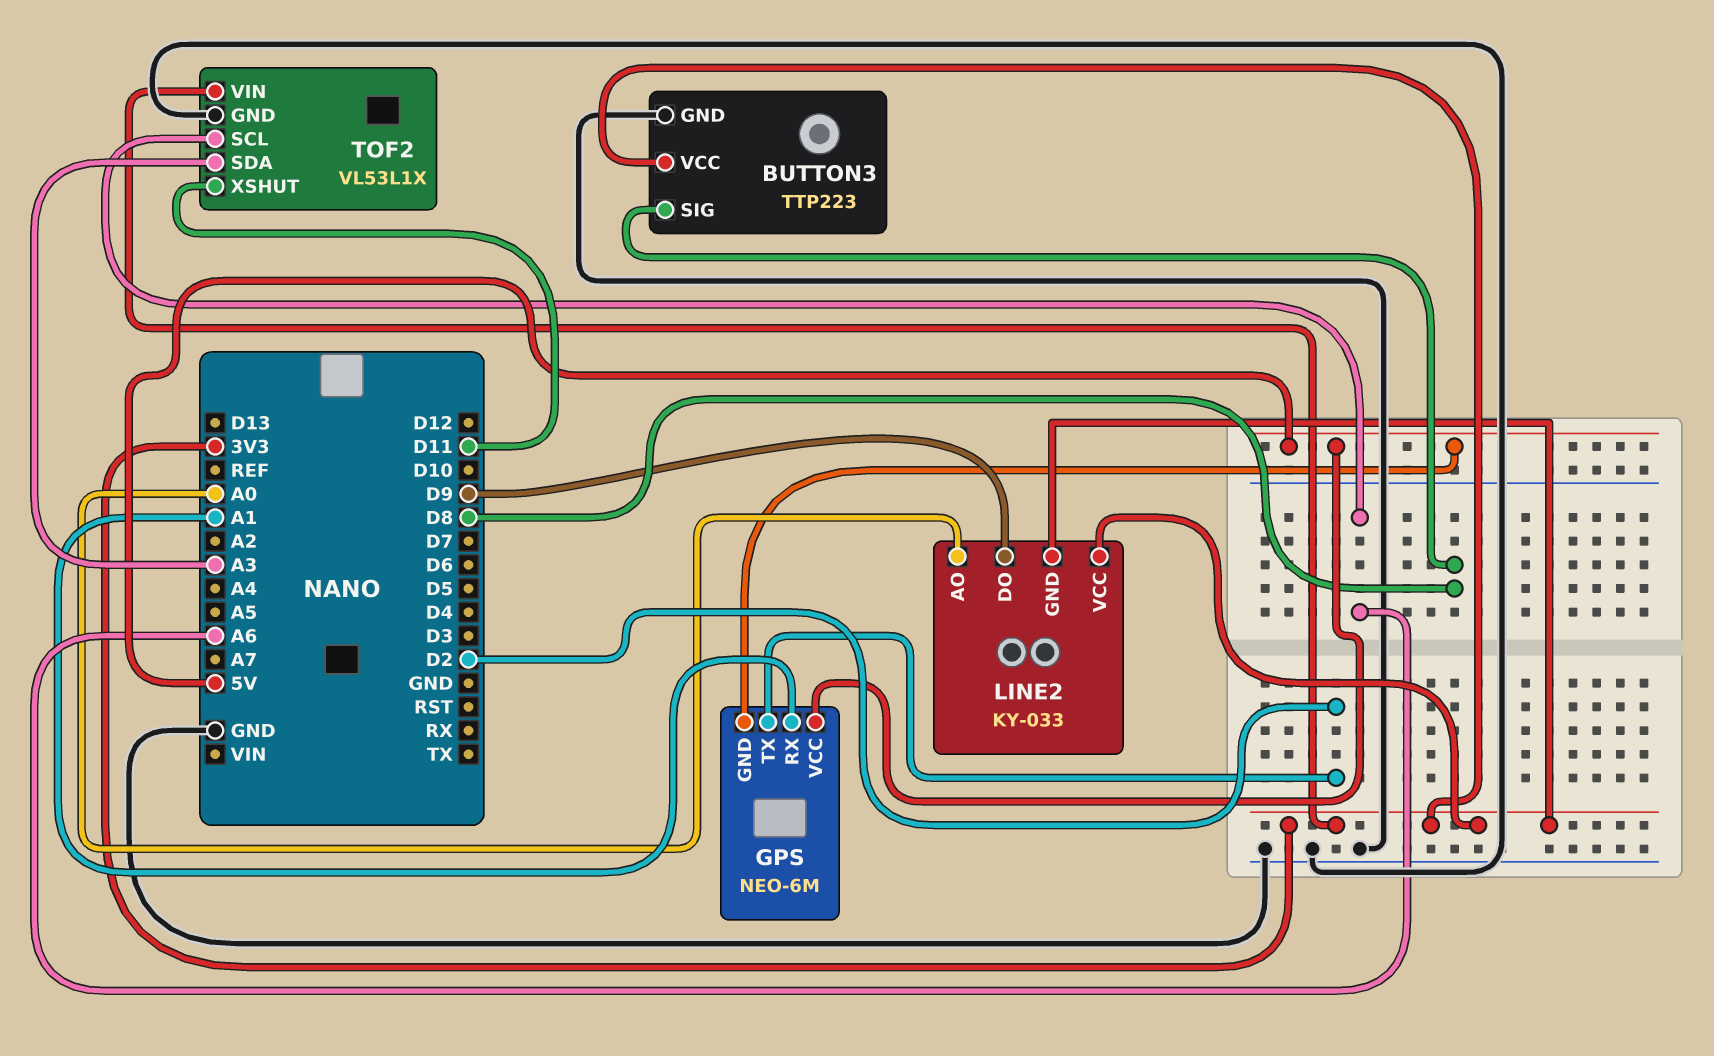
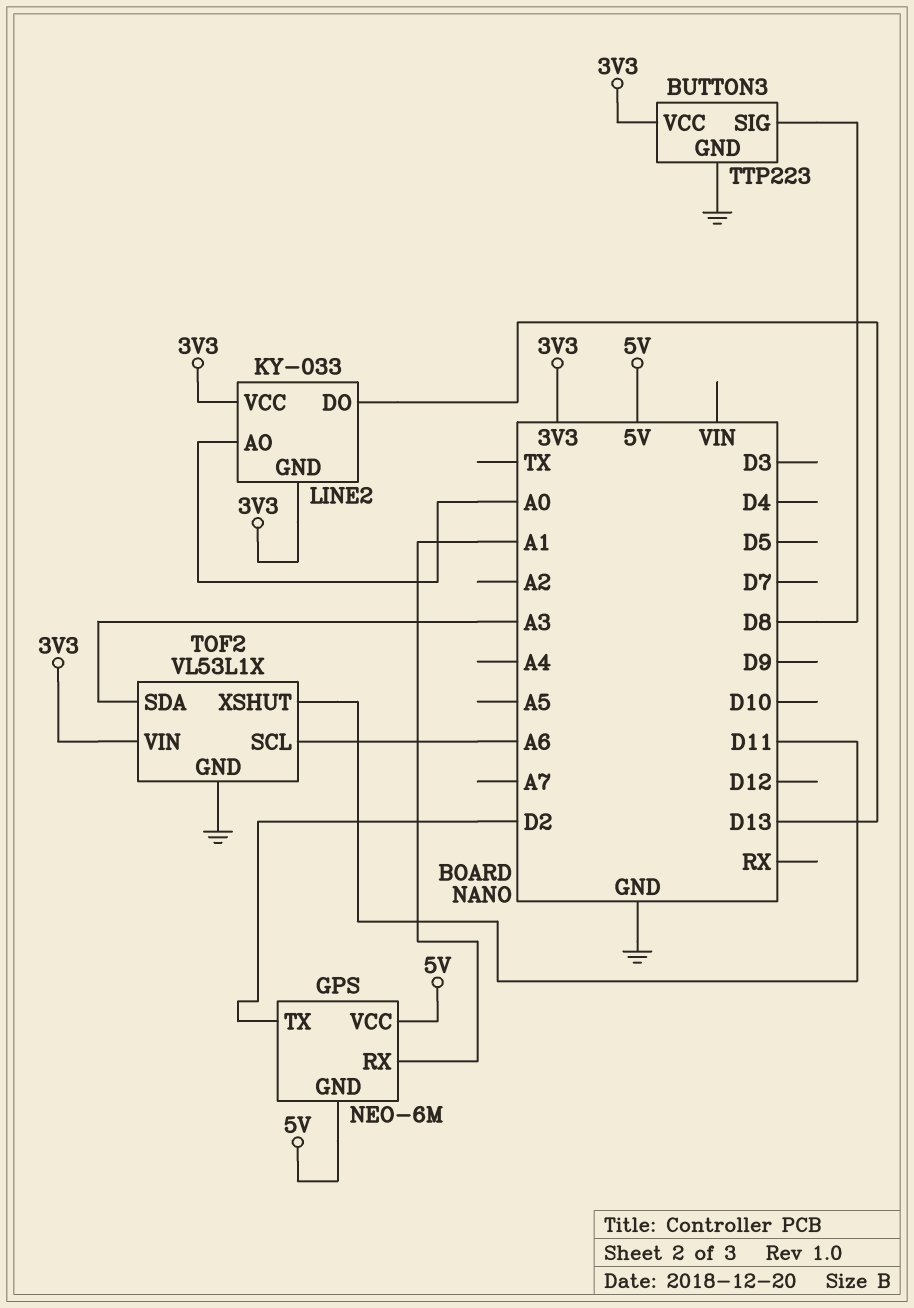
LINE2 pin DO: D9 -> D13

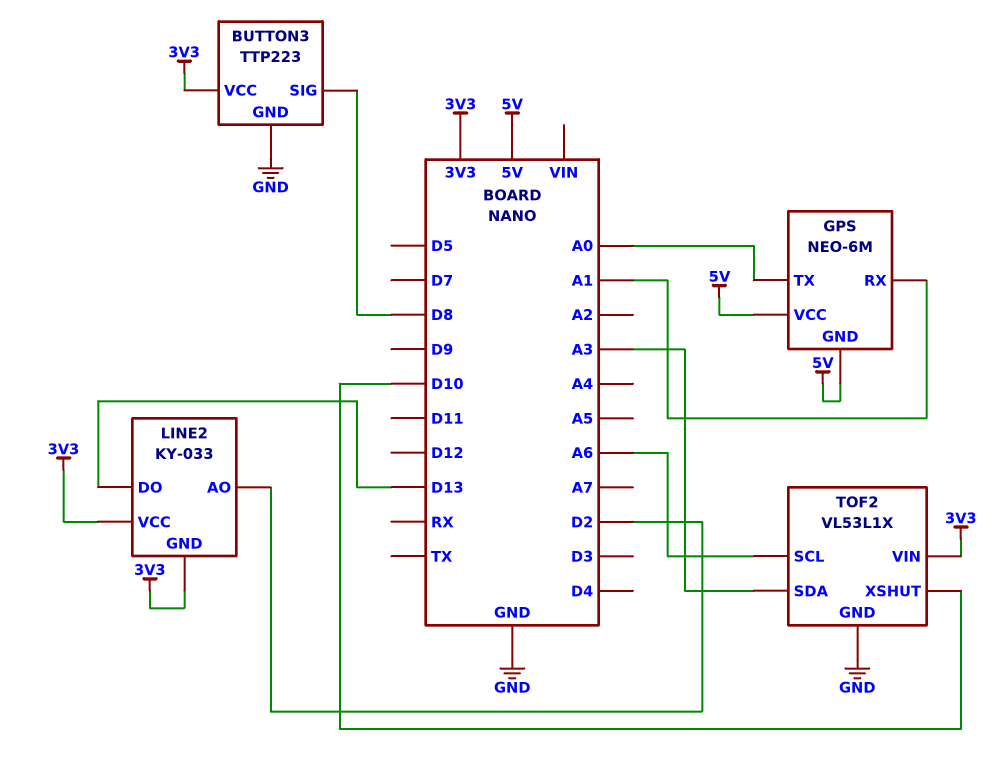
GPS pin TX: D2 -> A0
LINE2 pin AO: A0 -> D2
TOF2 pin XSHUT: D11 -> D10

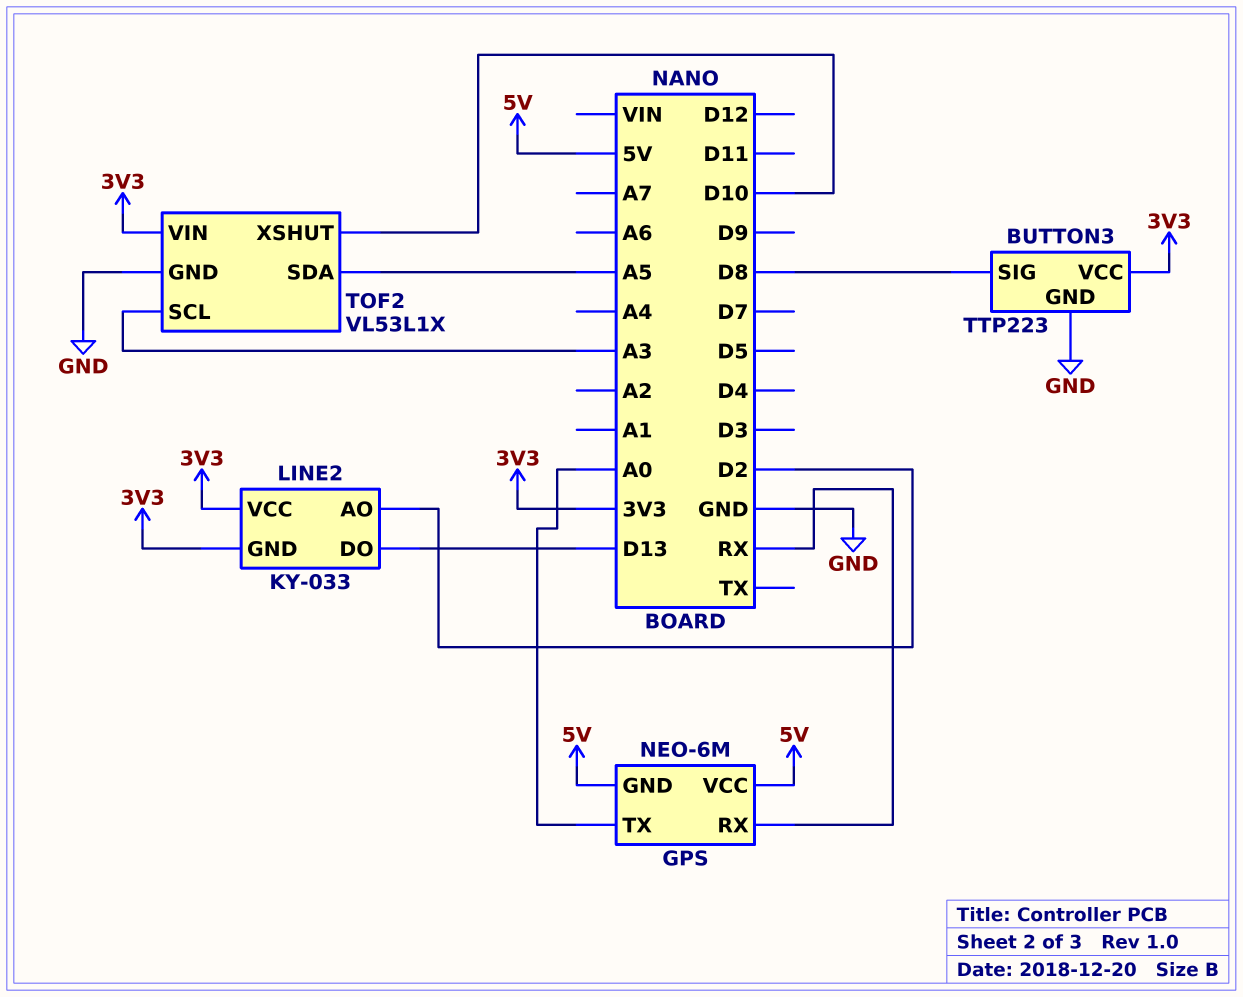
GPS pin RX: A1 -> RX
TOF2 pin SCL: A6 -> A3
TOF2 pin SDA: A3 -> A5

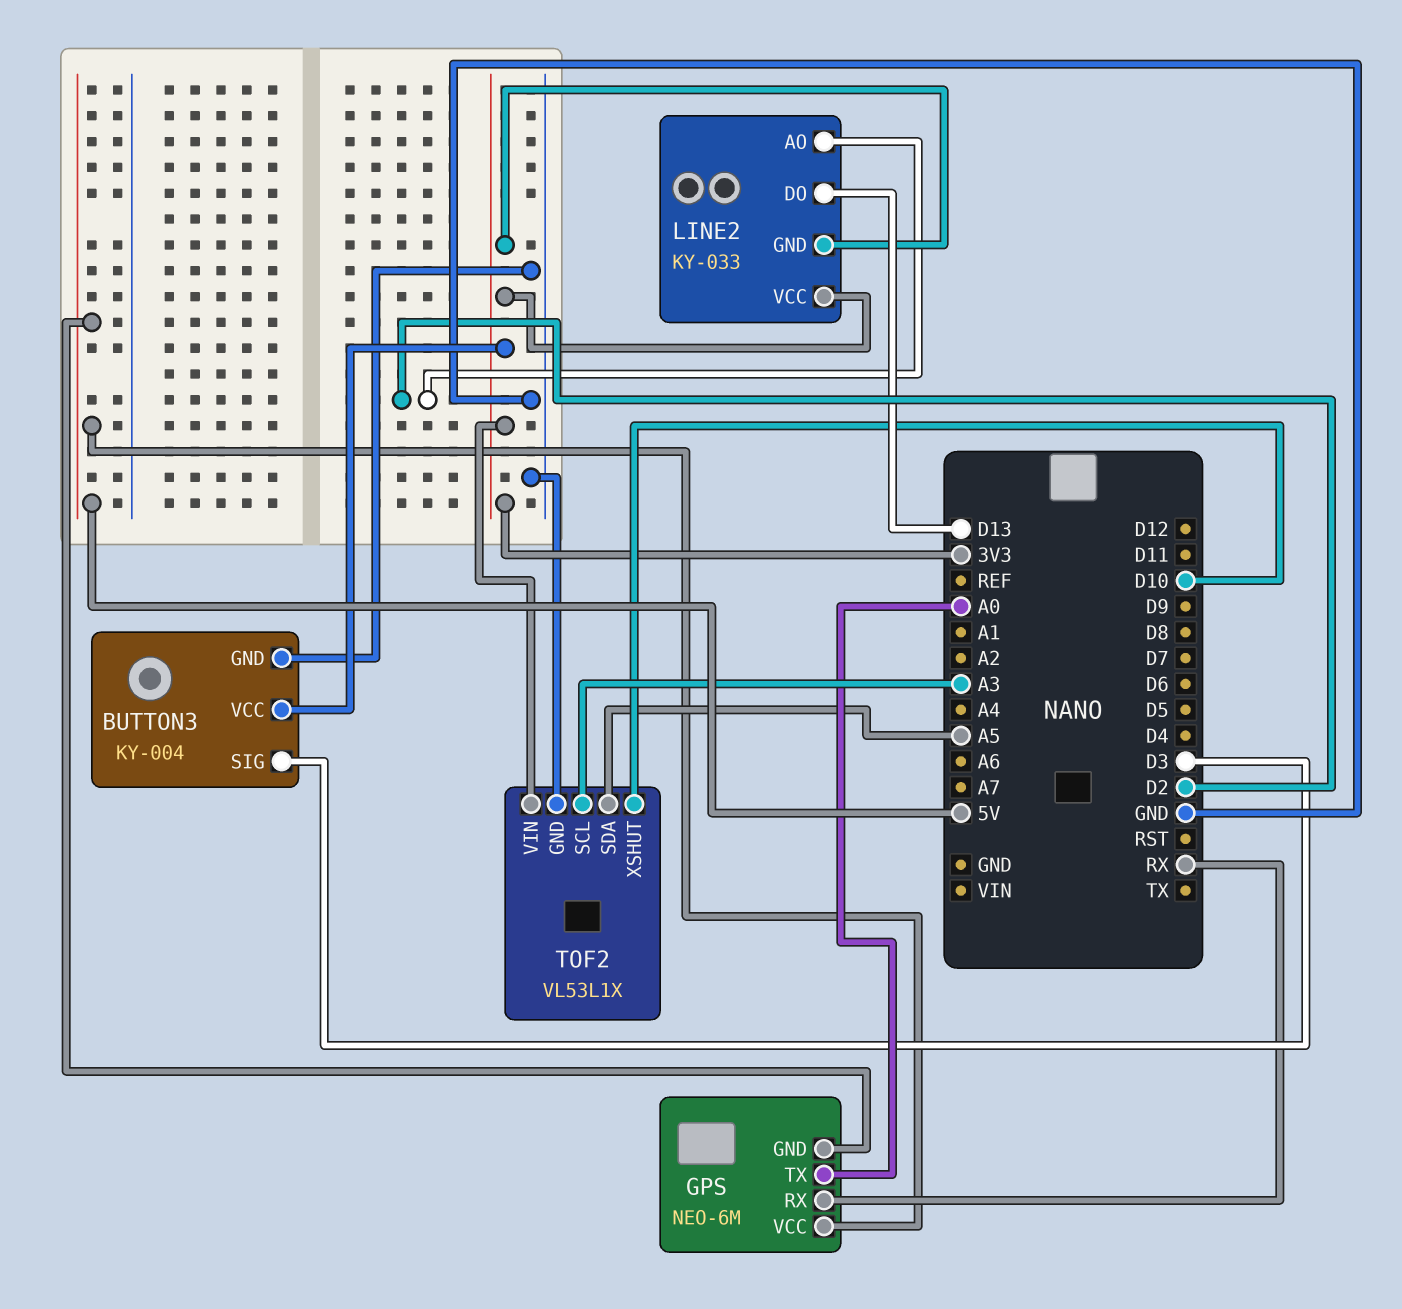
BUTTON3: TTP223 -> KY-004
BUTTON3 pin SIG: D8 -> D3

